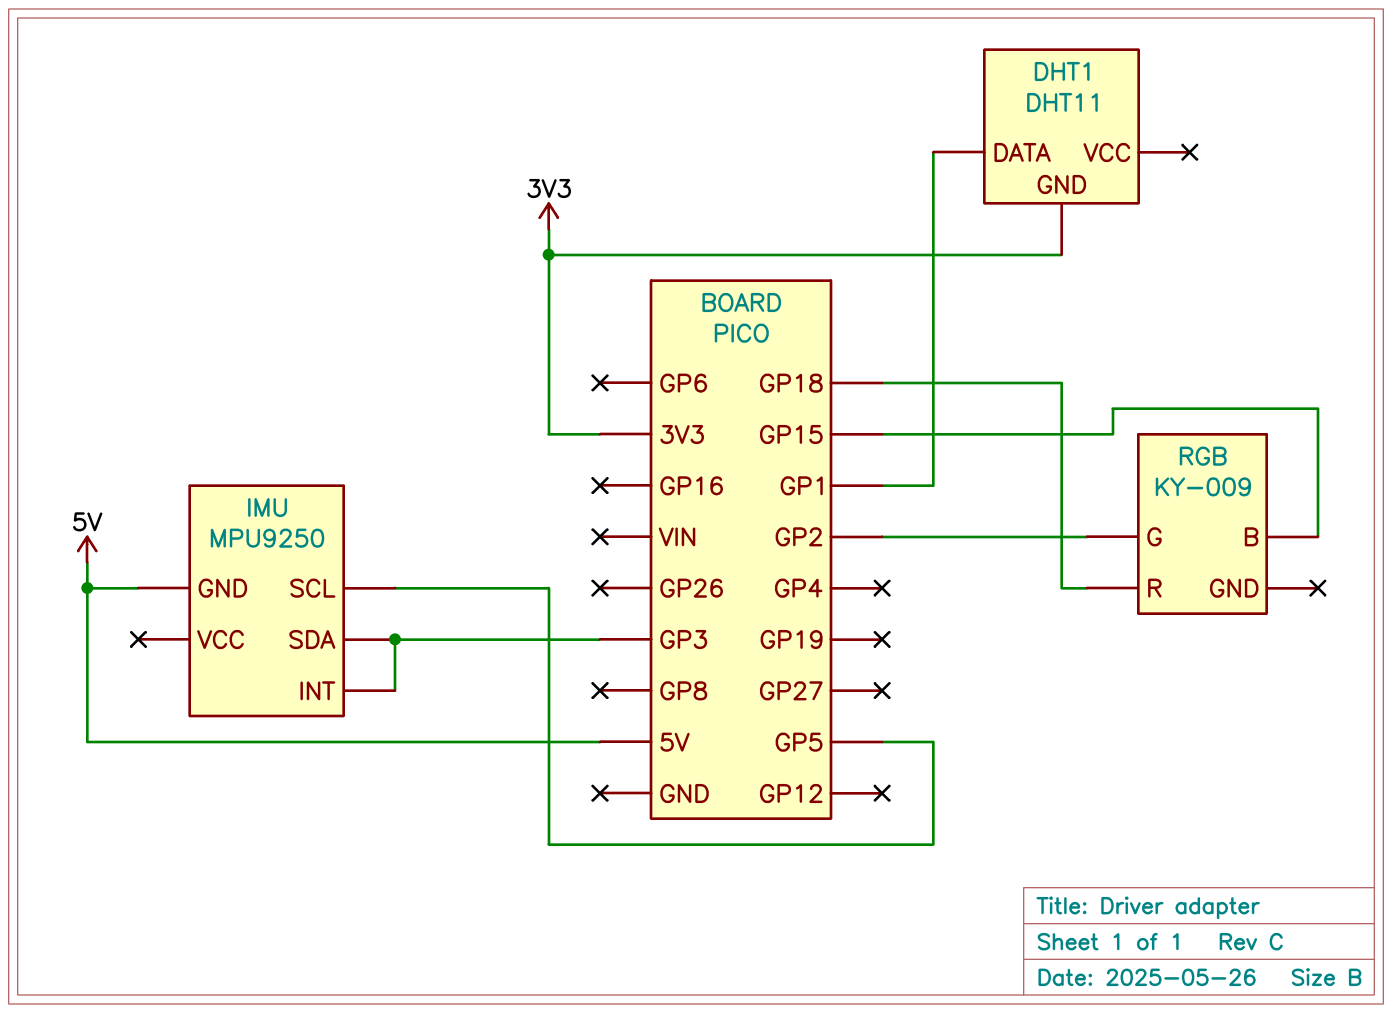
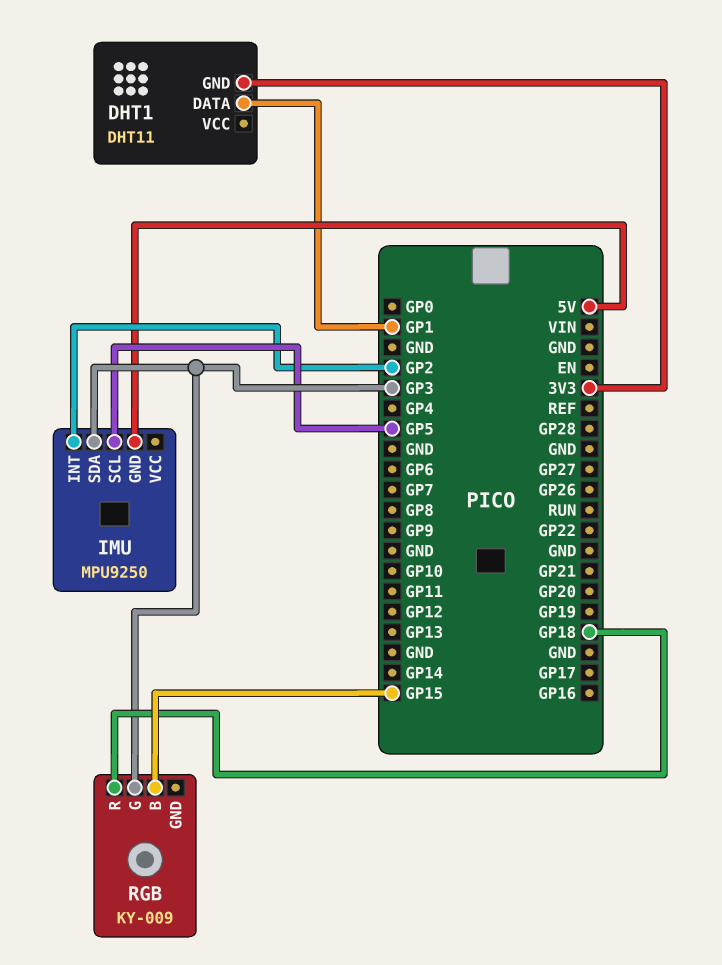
IMU pin INT: GP3 -> GP2
RGB pin G: GP2 -> GP3

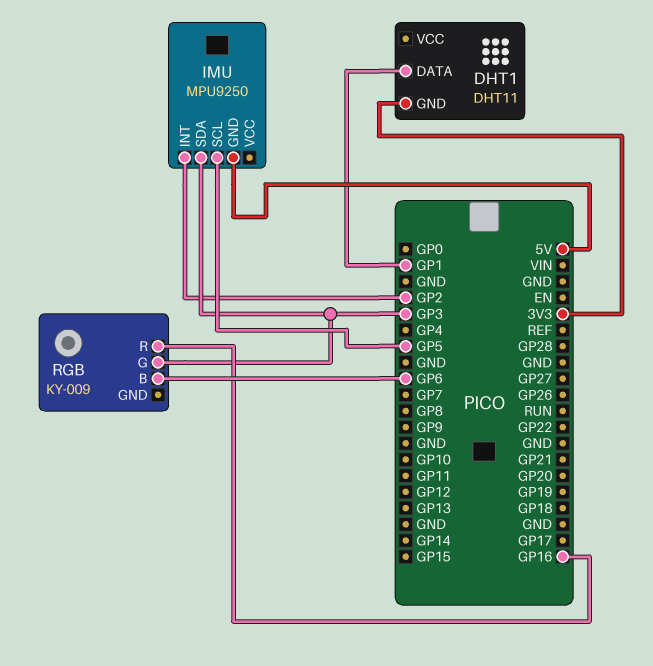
RGB pin B: GP15 -> GP6
RGB pin R: GP18 -> GP16

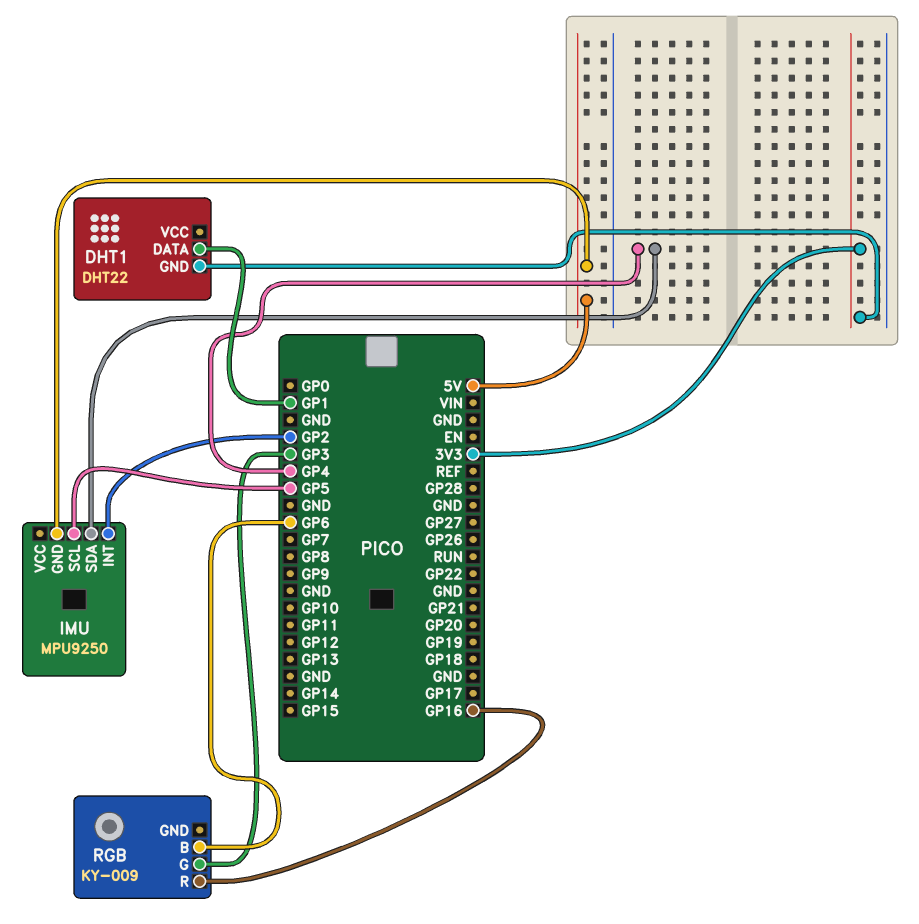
DHT1: DHT11 -> DHT22
IMU pin SDA: GP3 -> GP4

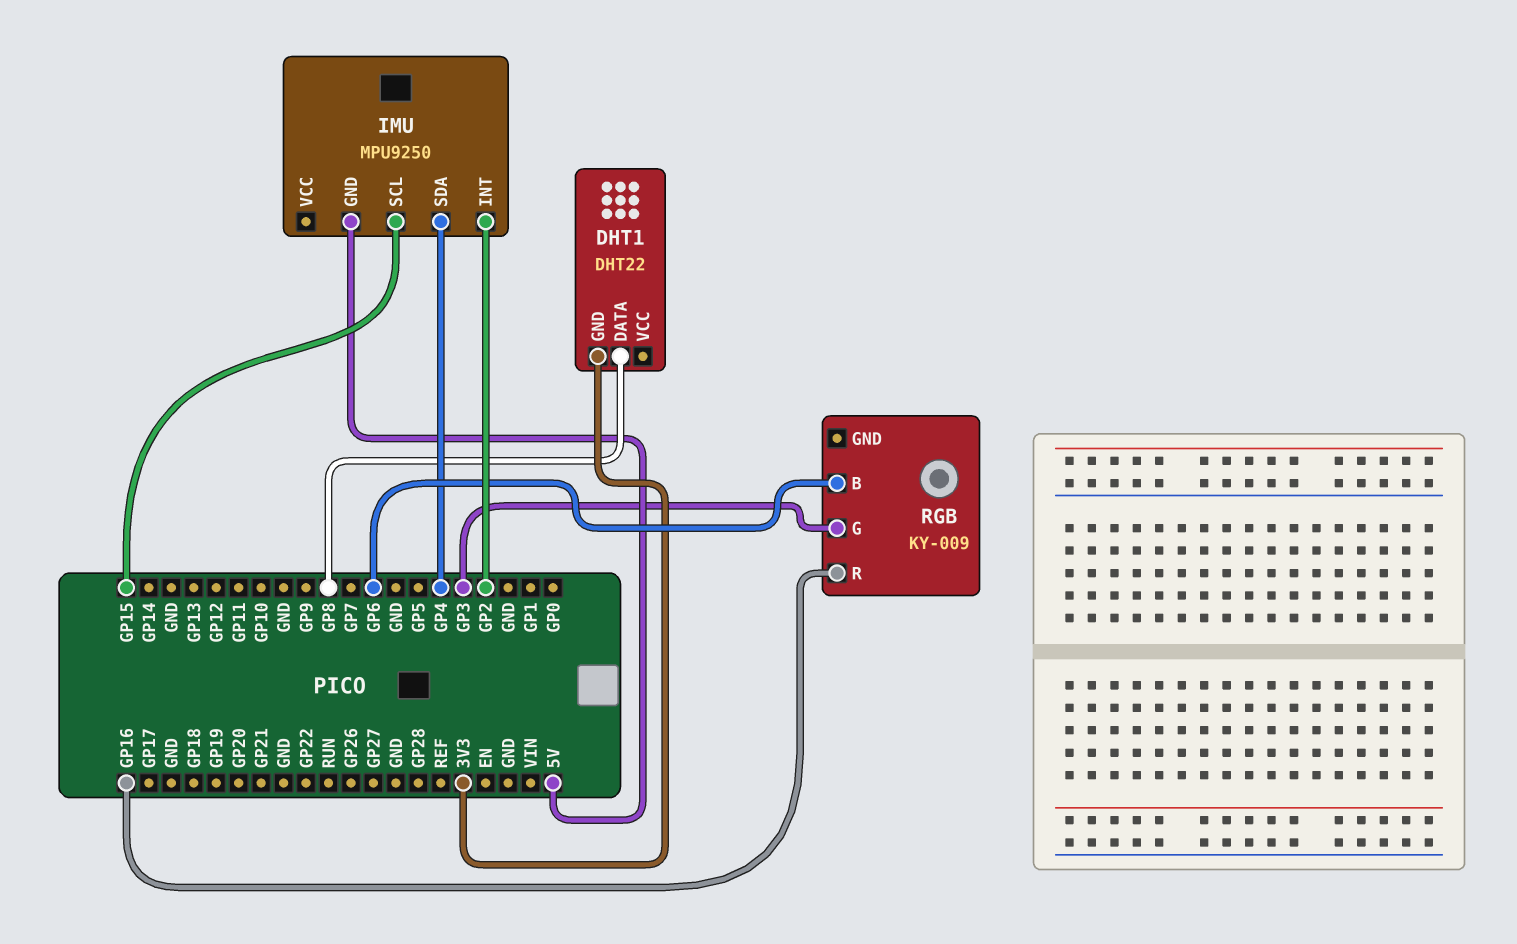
DHT1 pin DATA: GP1 -> GP8
IMU pin SCL: GP5 -> GP15

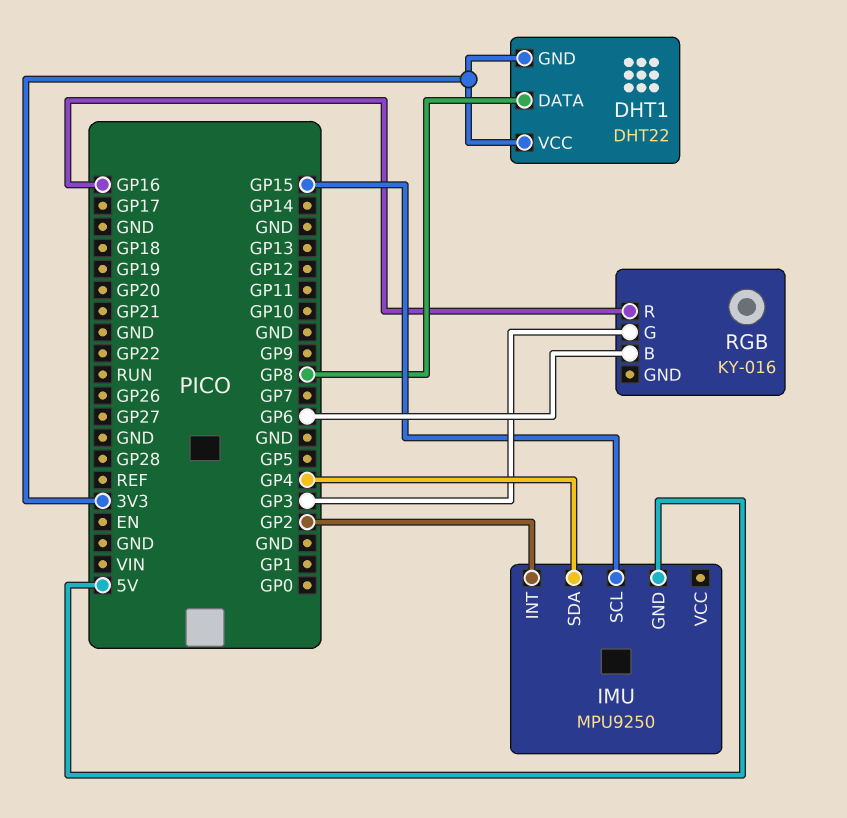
DHT1 pin VCC: none -> 3V3
RGB: KY-009 -> KY-016

